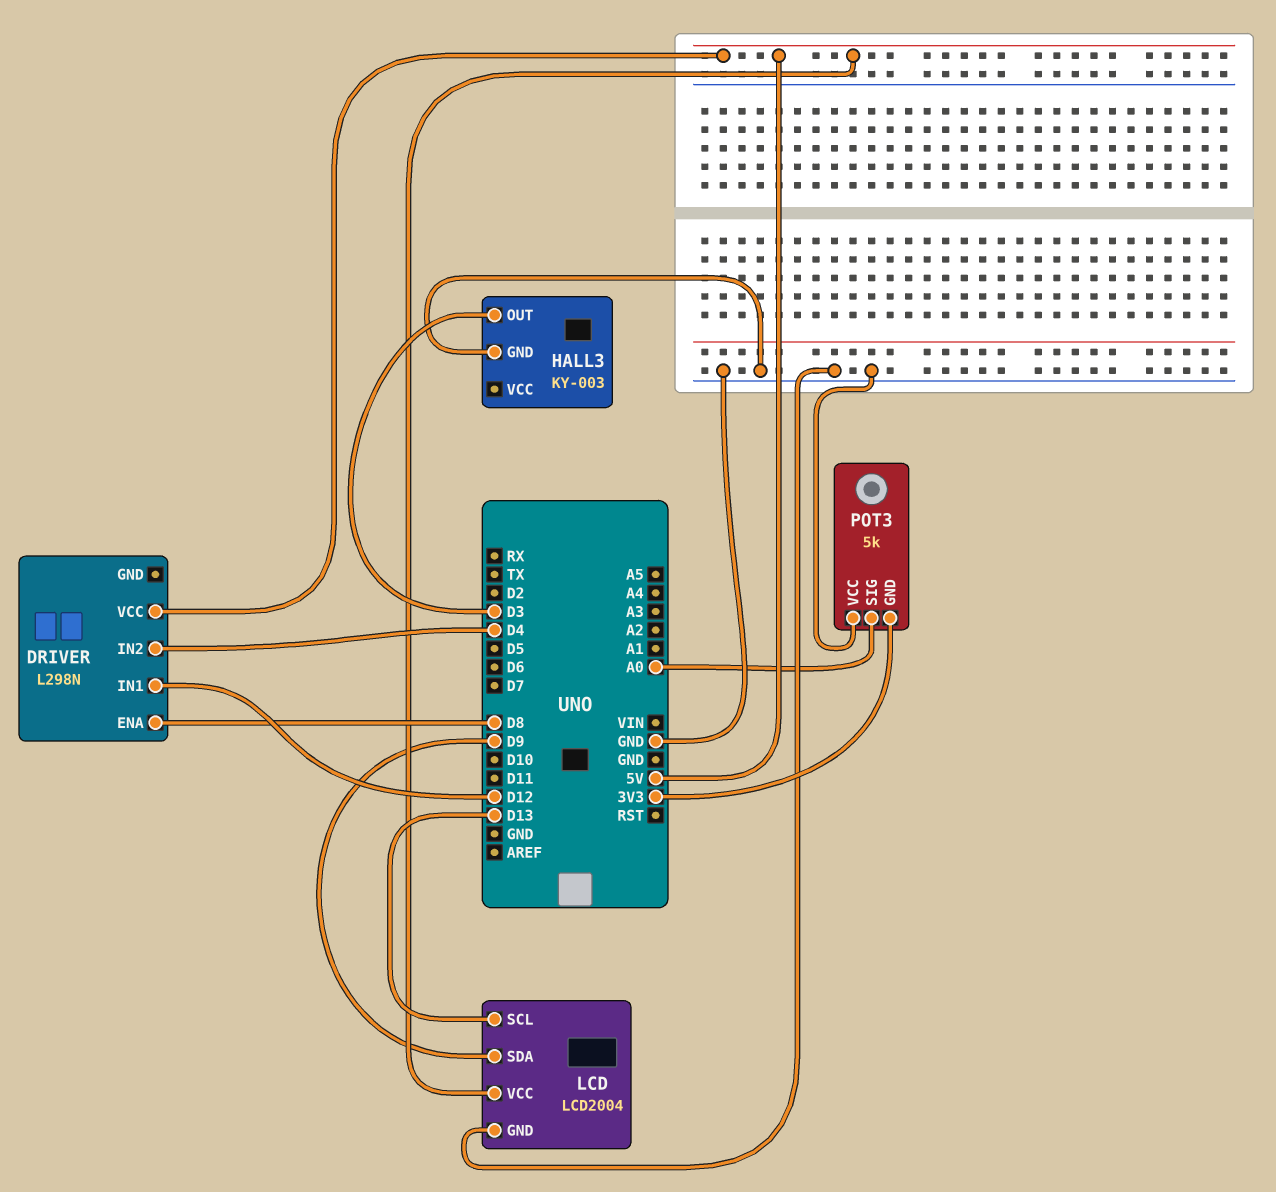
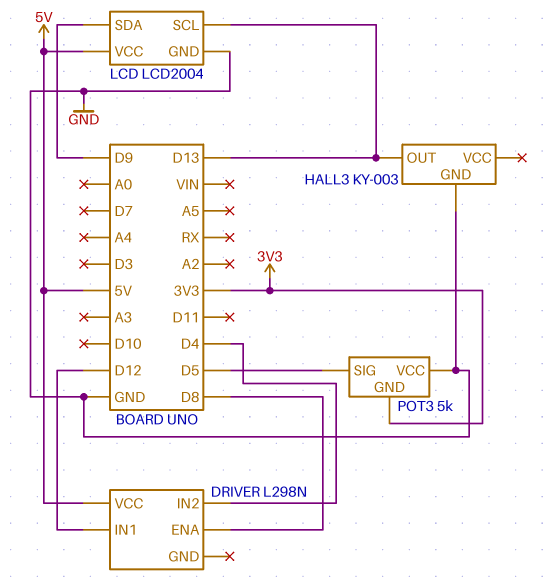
HALL3 pin OUT: D3 -> D13
POT3 pin SIG: A0 -> D5

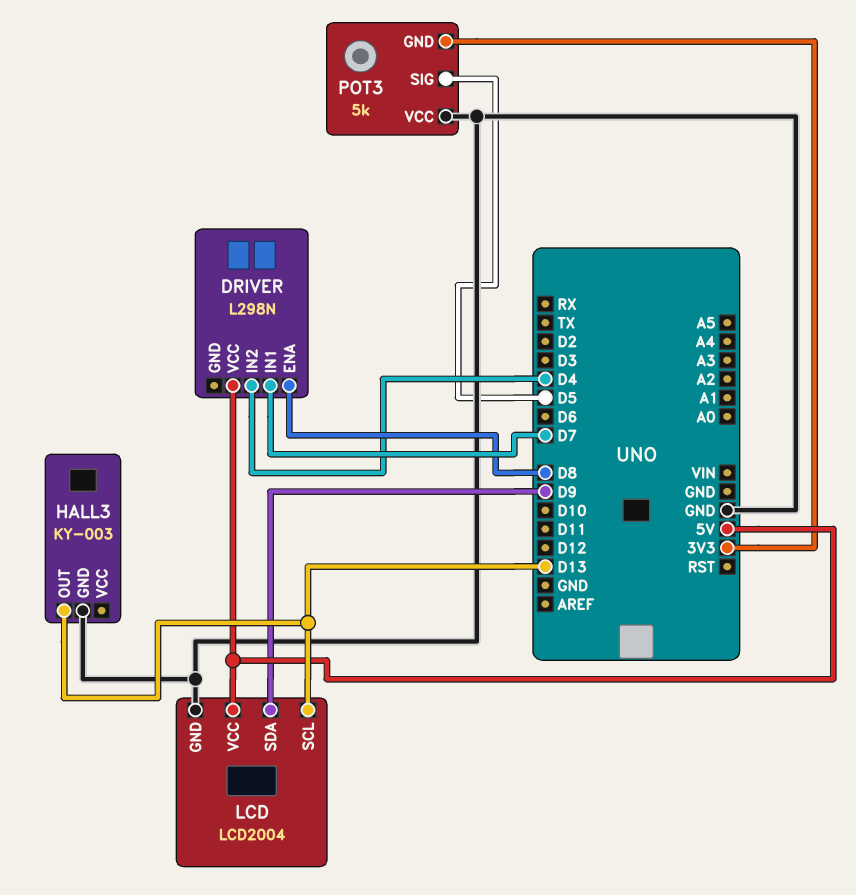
DRIVER pin IN1: D12 -> D7

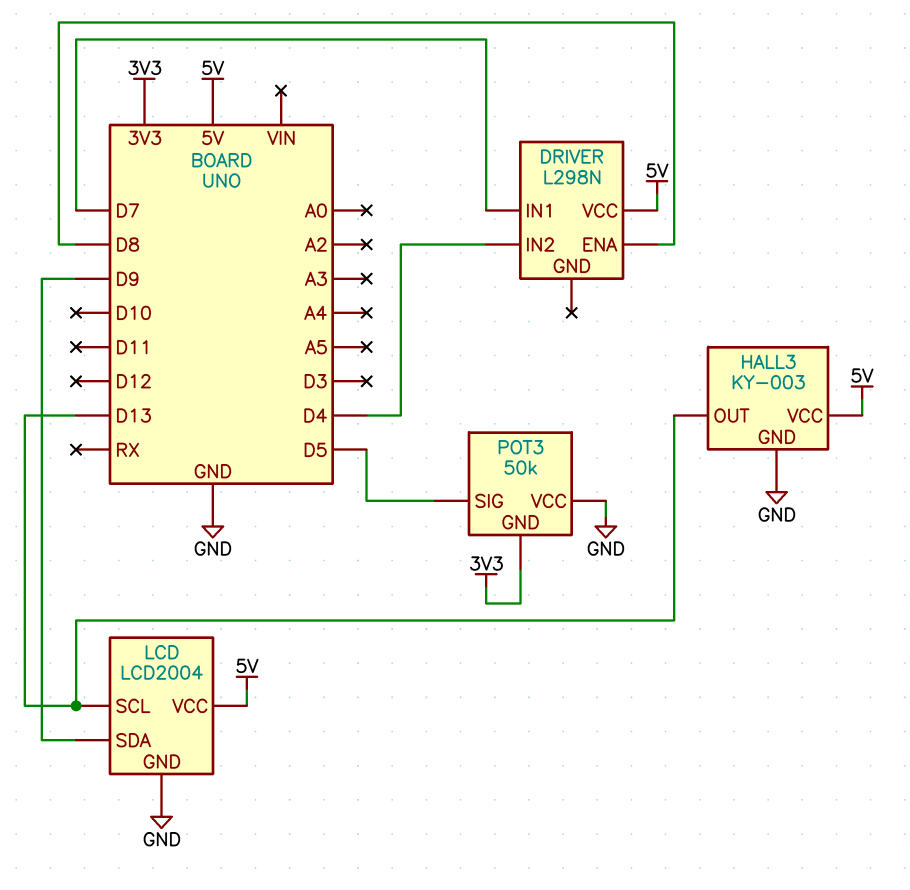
HALL3 pin VCC: none -> 5V
POT3: 5k -> 50k

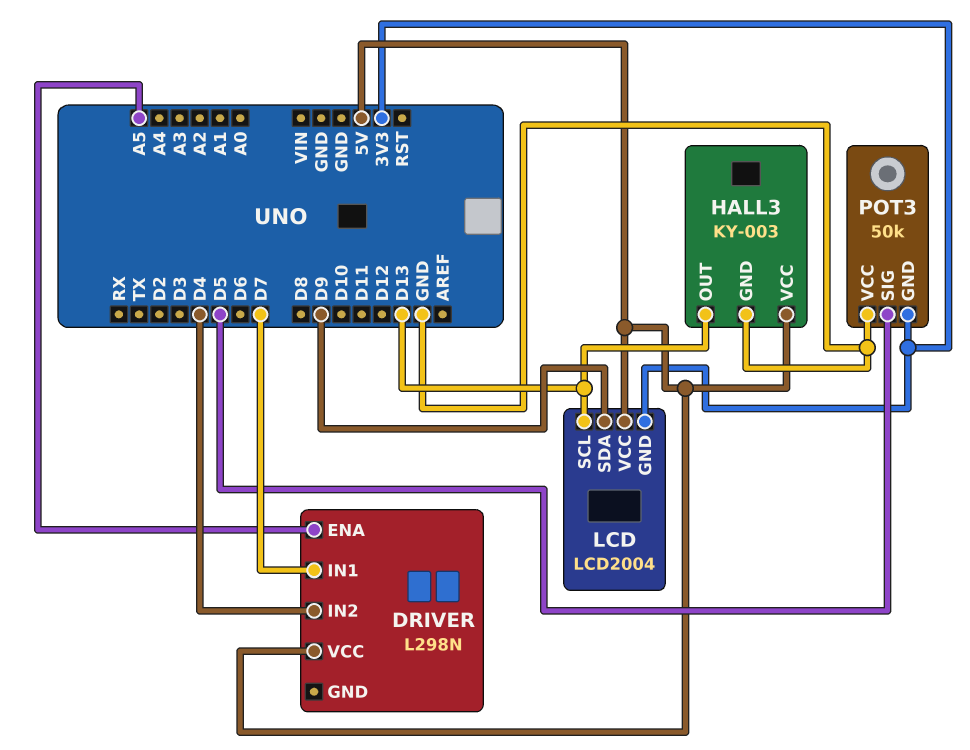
DRIVER pin ENA: D8 -> A5
LCD pin GND: GND -> 3V3

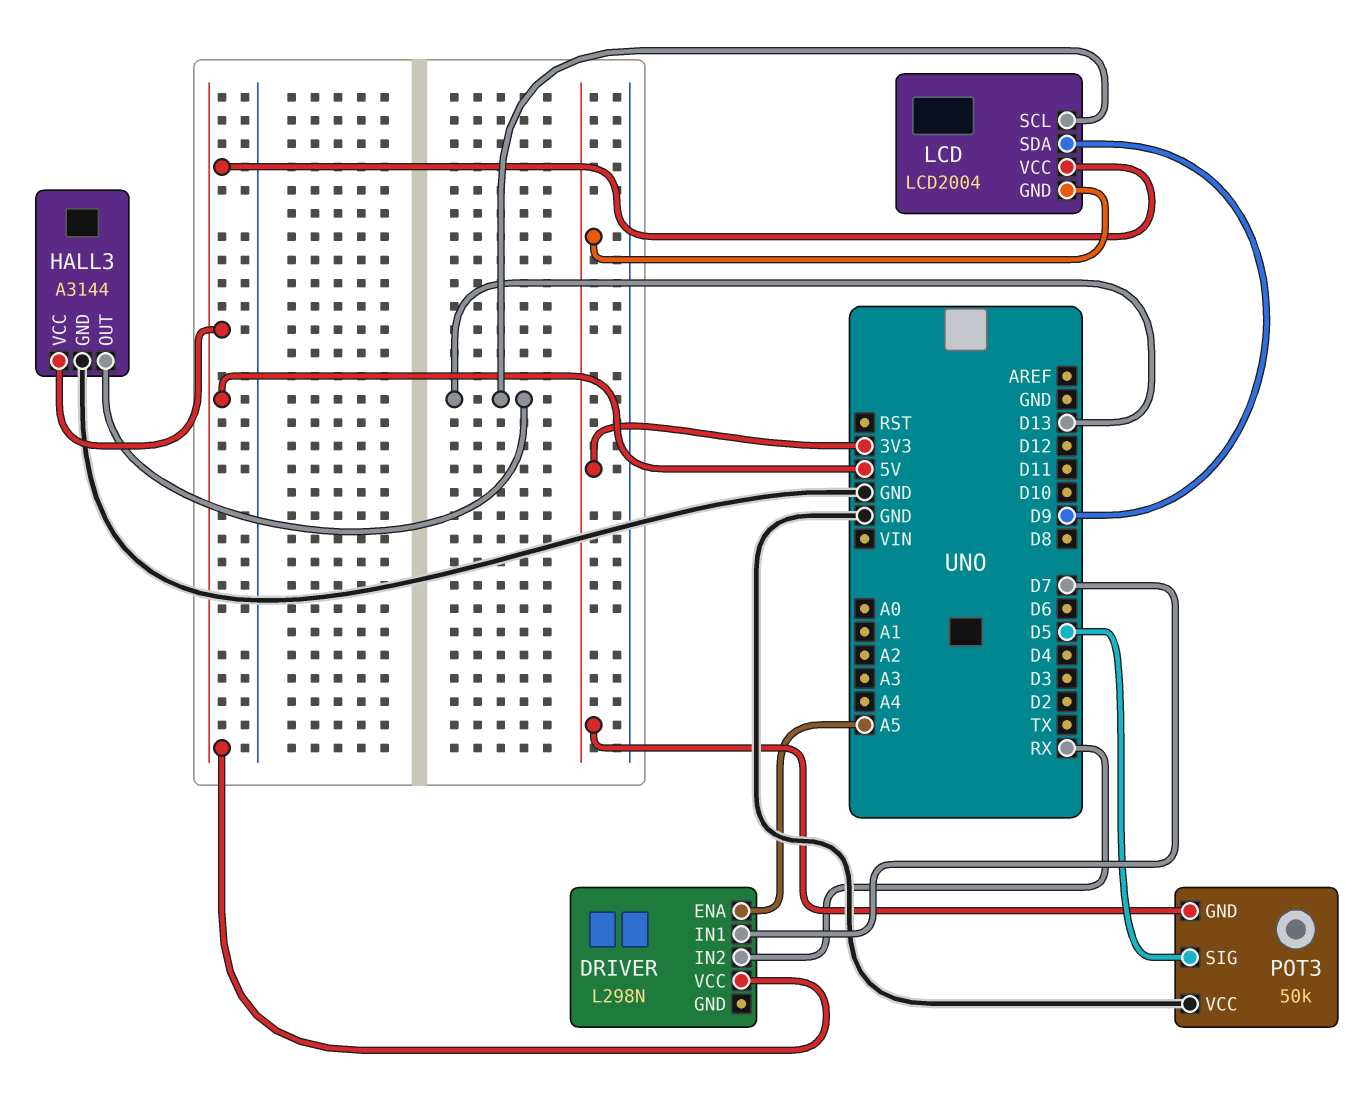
DRIVER pin IN2: D4 -> RX
HALL3: KY-003 -> A3144

